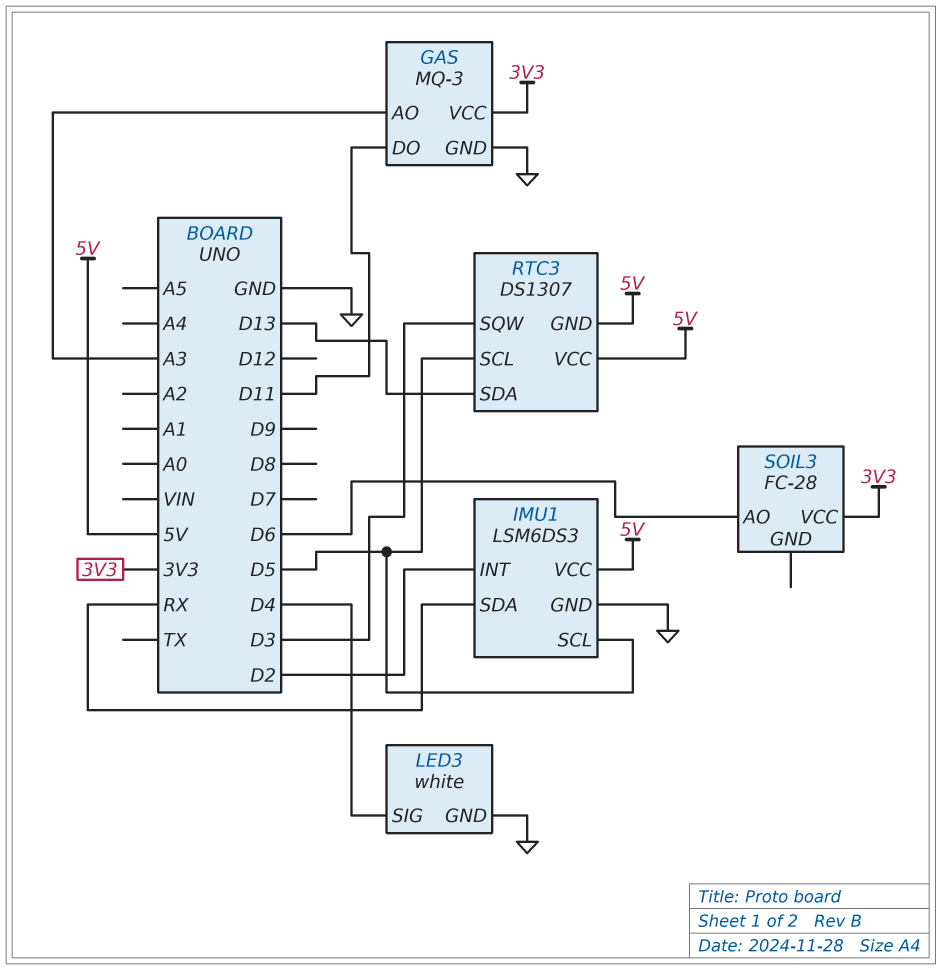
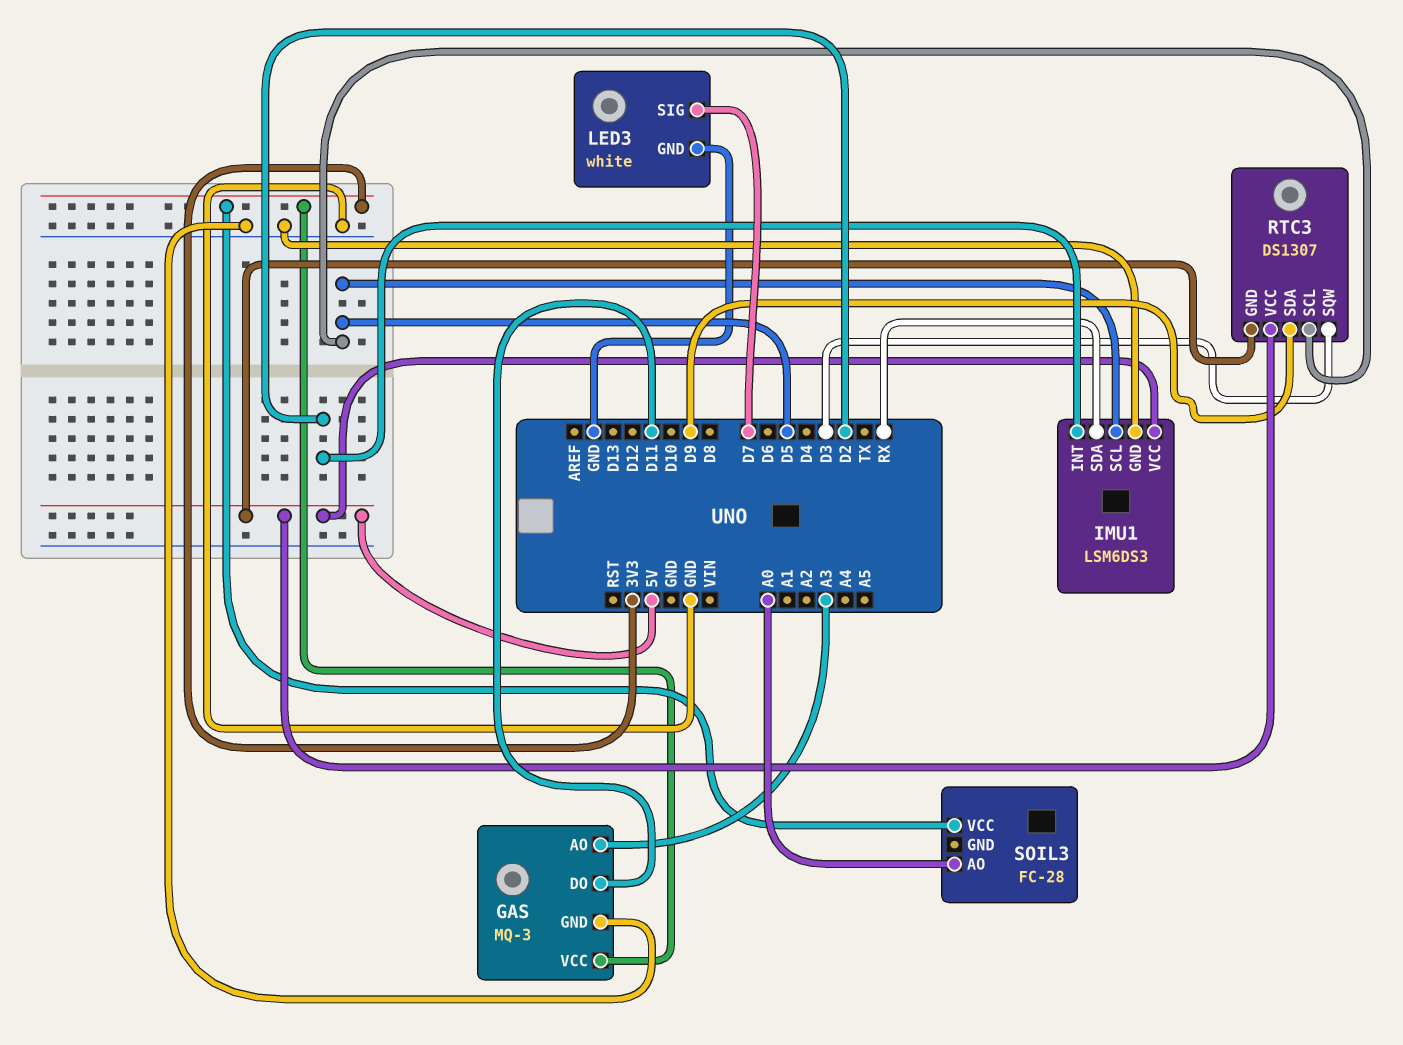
LED3 pin SIG: D4 -> D7
RTC3 pin SDA: D13 -> D9
SOIL3 pin AO: D6 -> A0

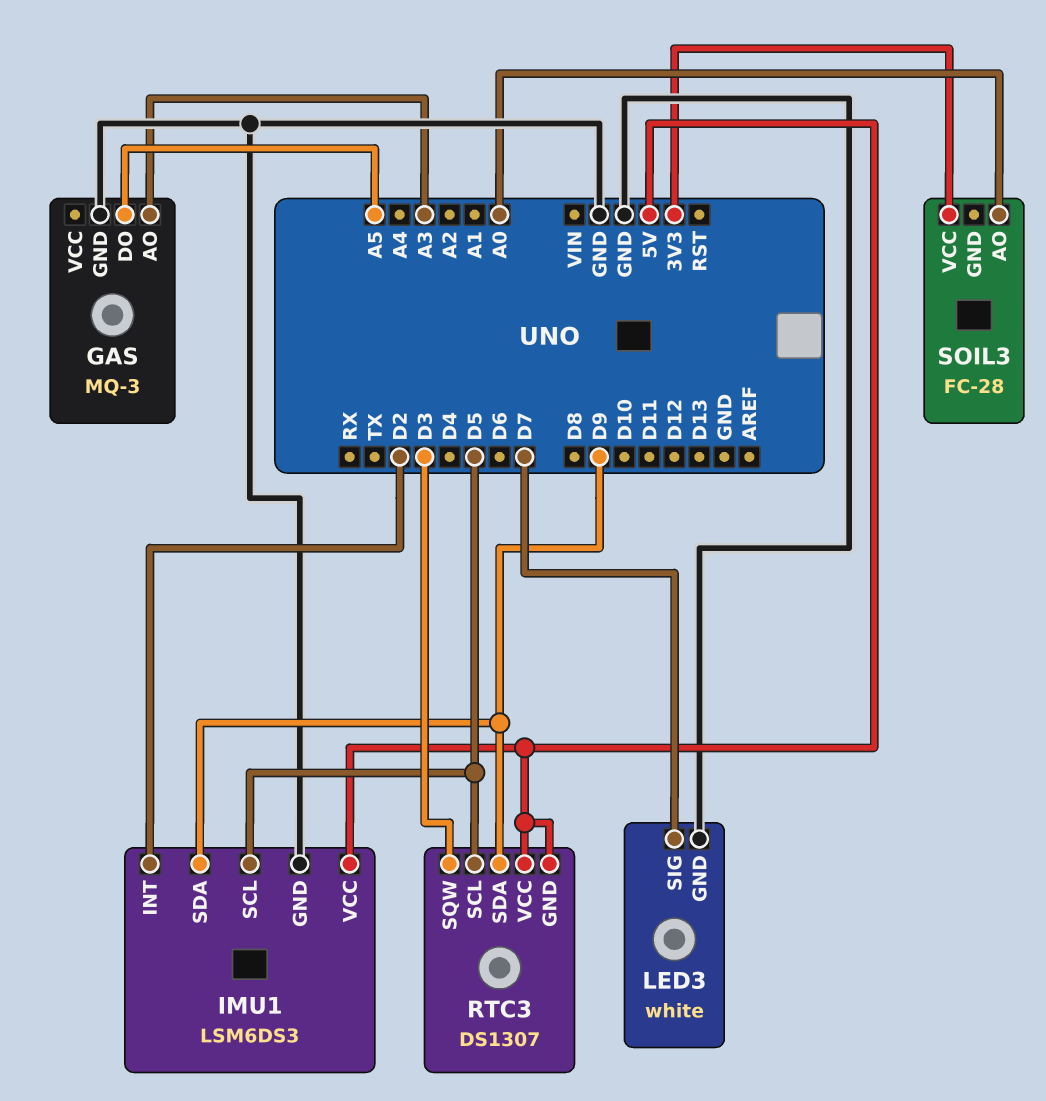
GAS pin DO: D11 -> A5
GAS pin VCC: 3V3 -> none
IMU1 pin SDA: RX -> D9

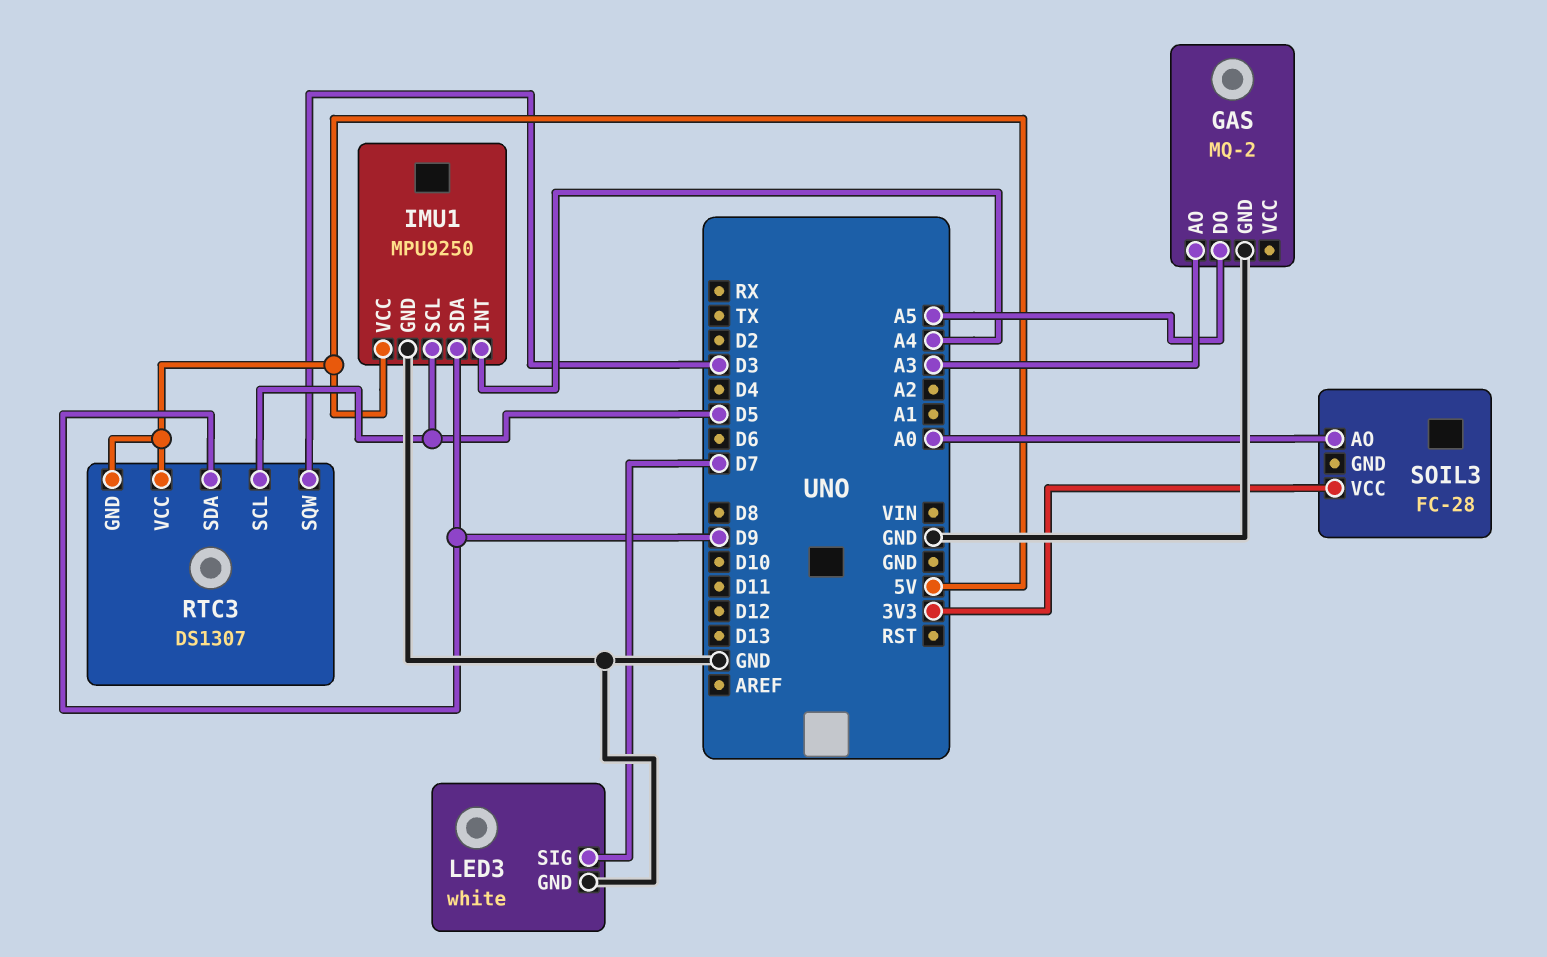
GAS: MQ-3 -> MQ-2
IMU1: LSM6DS3 -> MPU9250
IMU1 pin INT: D2 -> A4

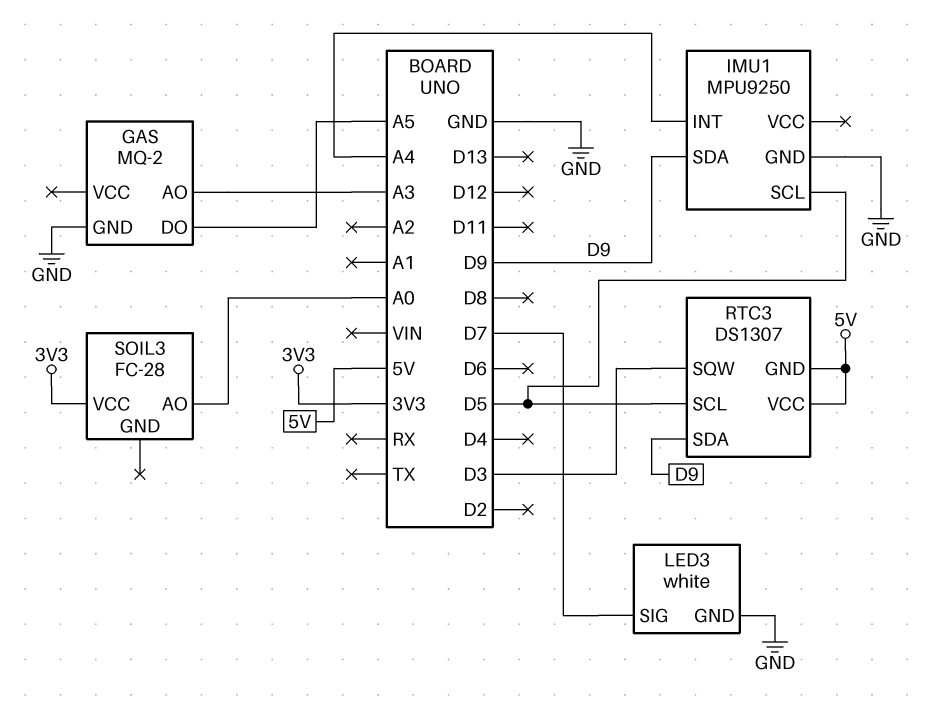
IMU1 pin VCC: 5V -> none

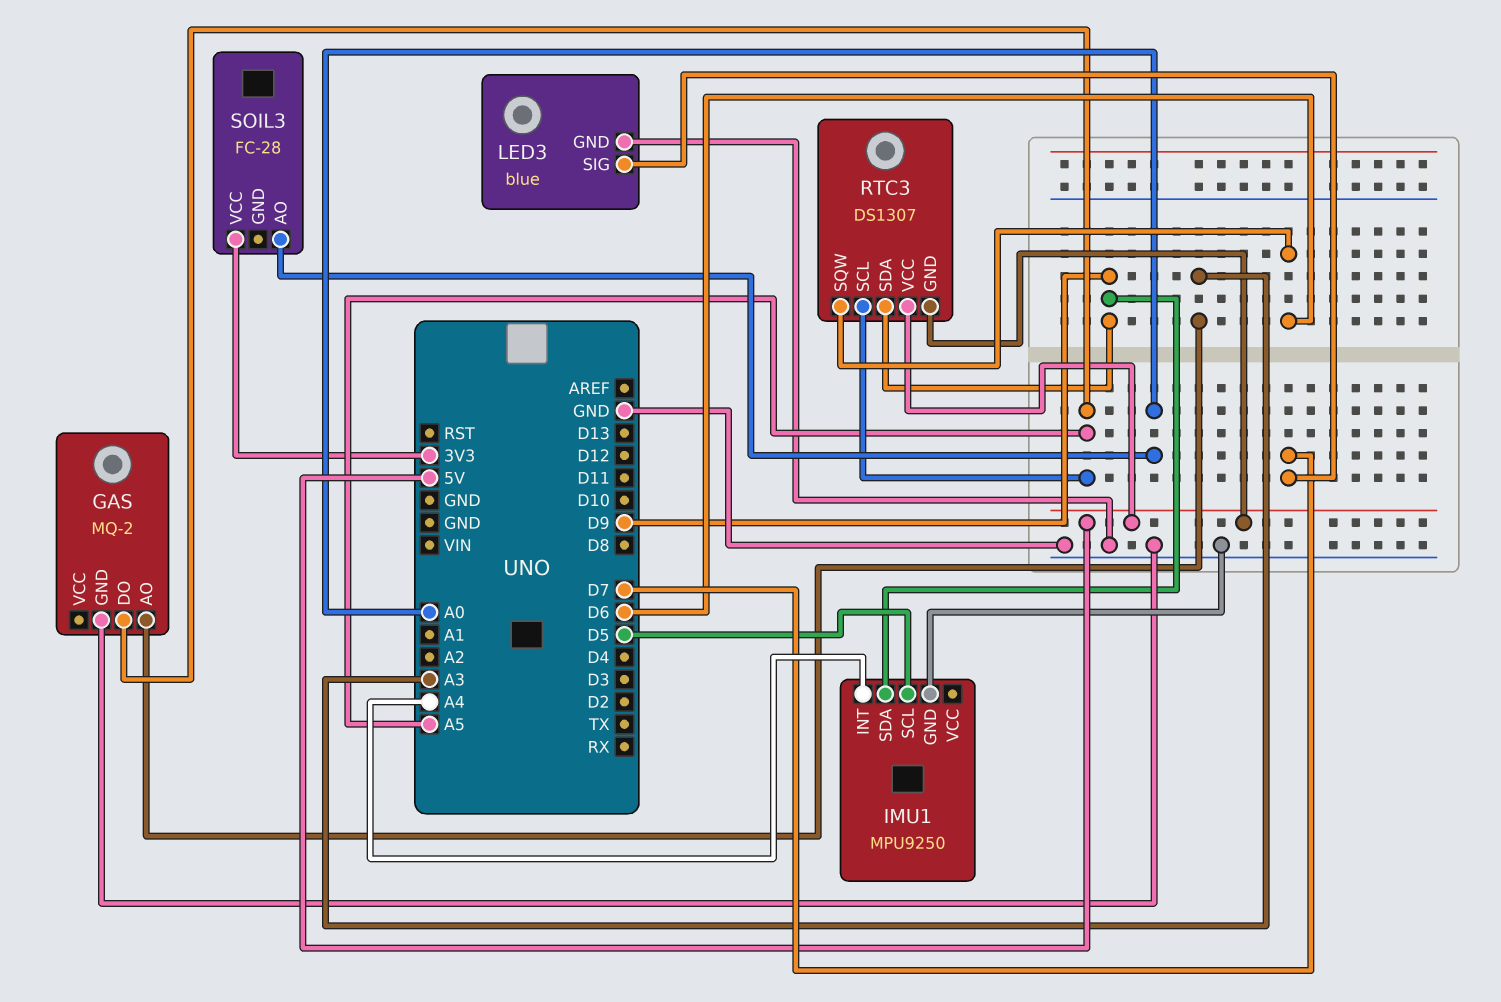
LED3: white -> blue
RTC3 pin SCL: D5 -> A5
RTC3 pin SQW: D3 -> D6

